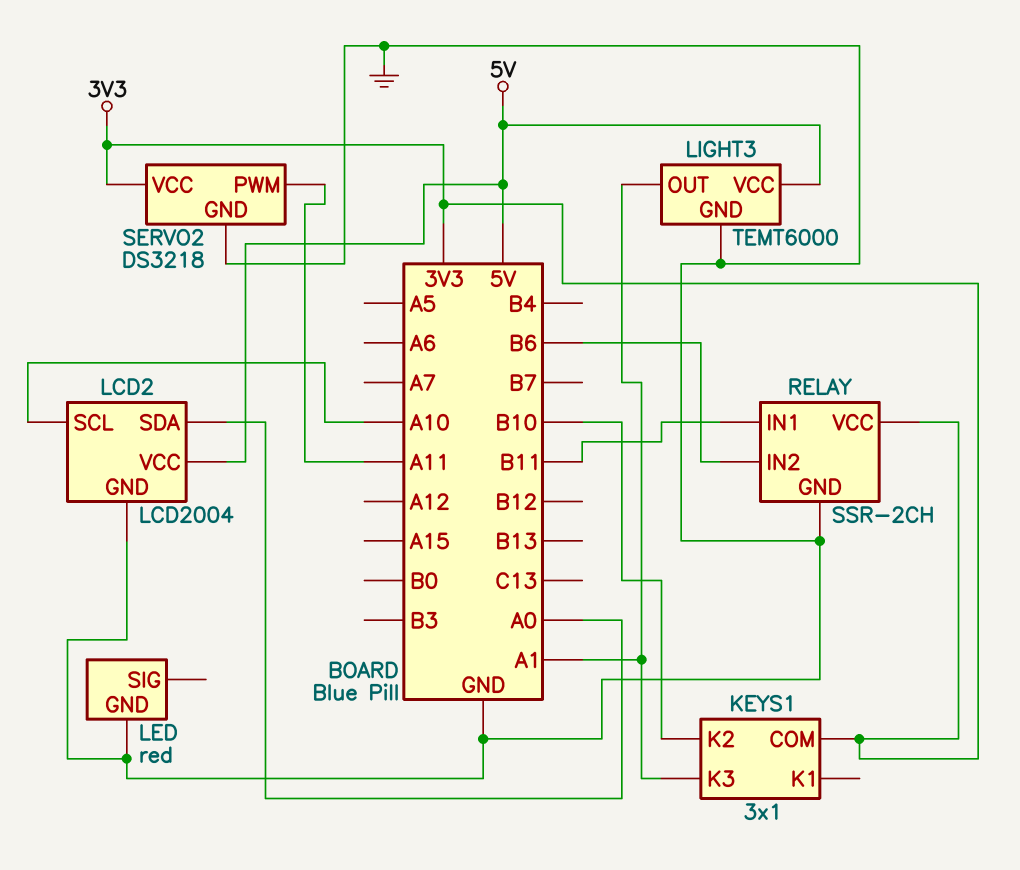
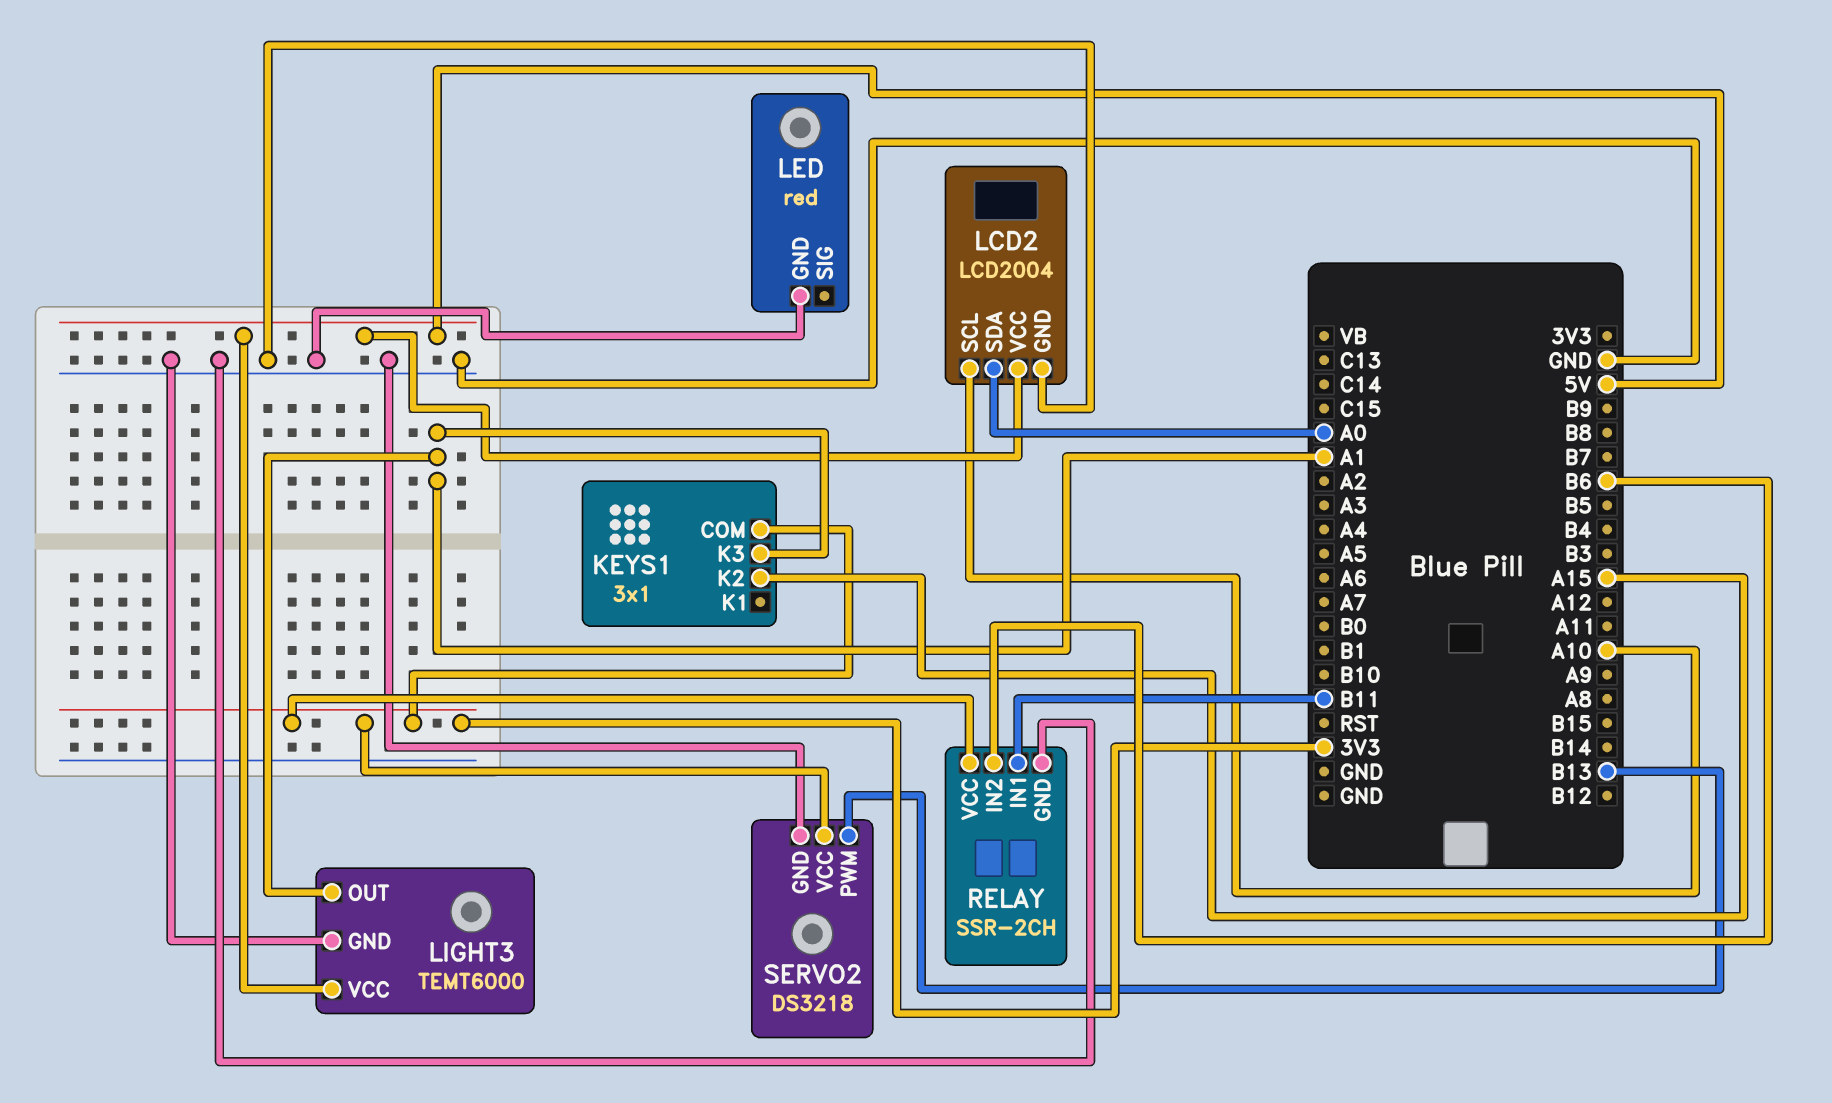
KEYS1 pin K2: B10 -> A15
SERVO2 pin PWM: A11 -> B13

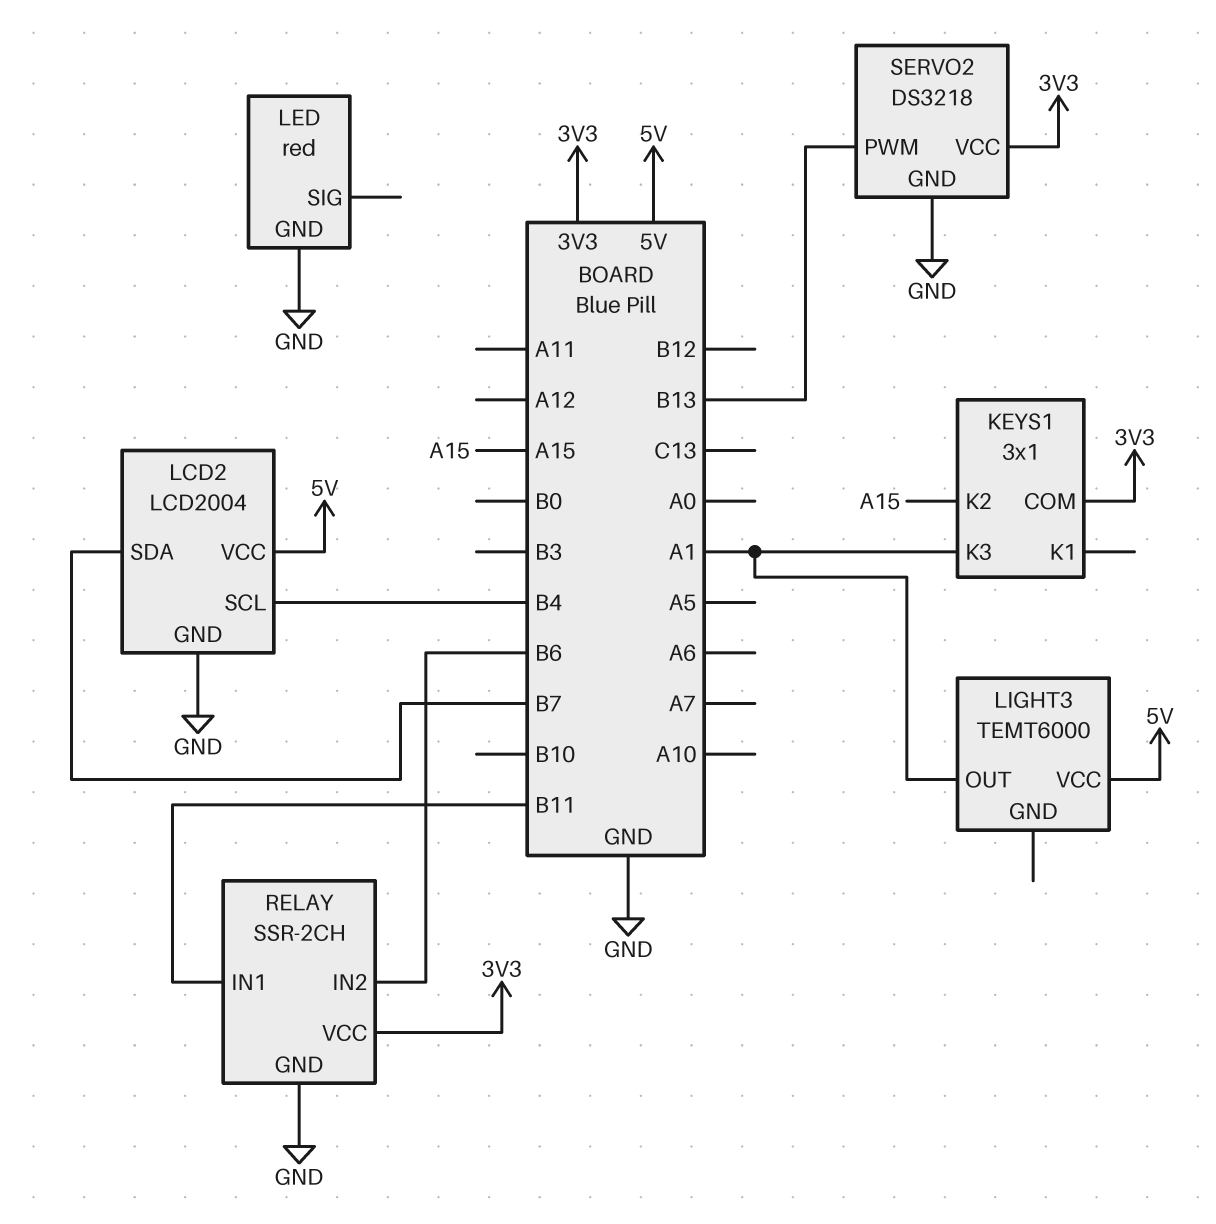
LCD2 pin SCL: A10 -> B4
LCD2 pin SDA: A0 -> B7
LIGHT3 pin GND: GND -> none

